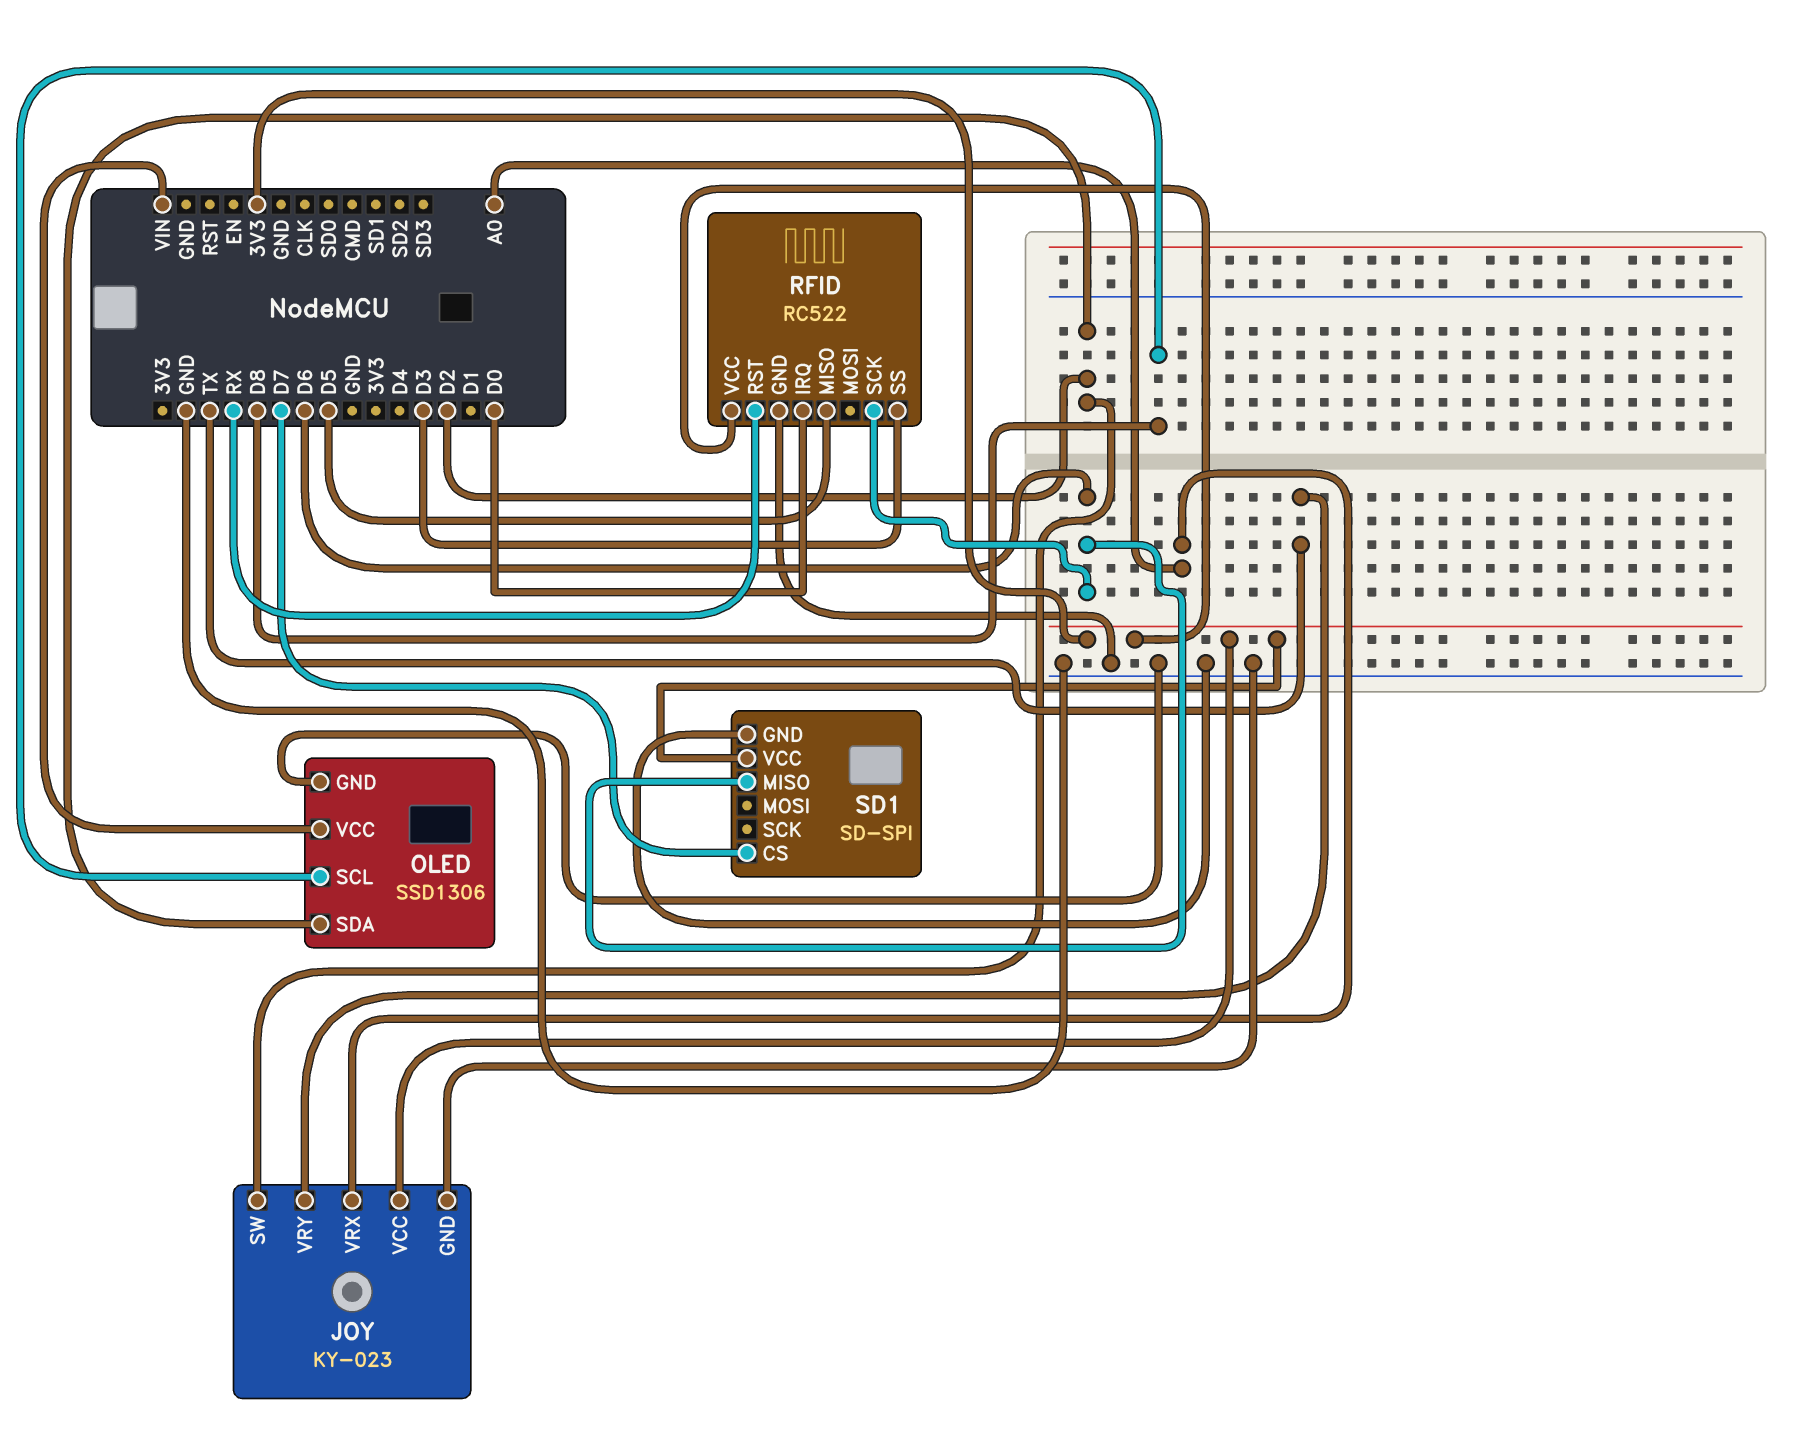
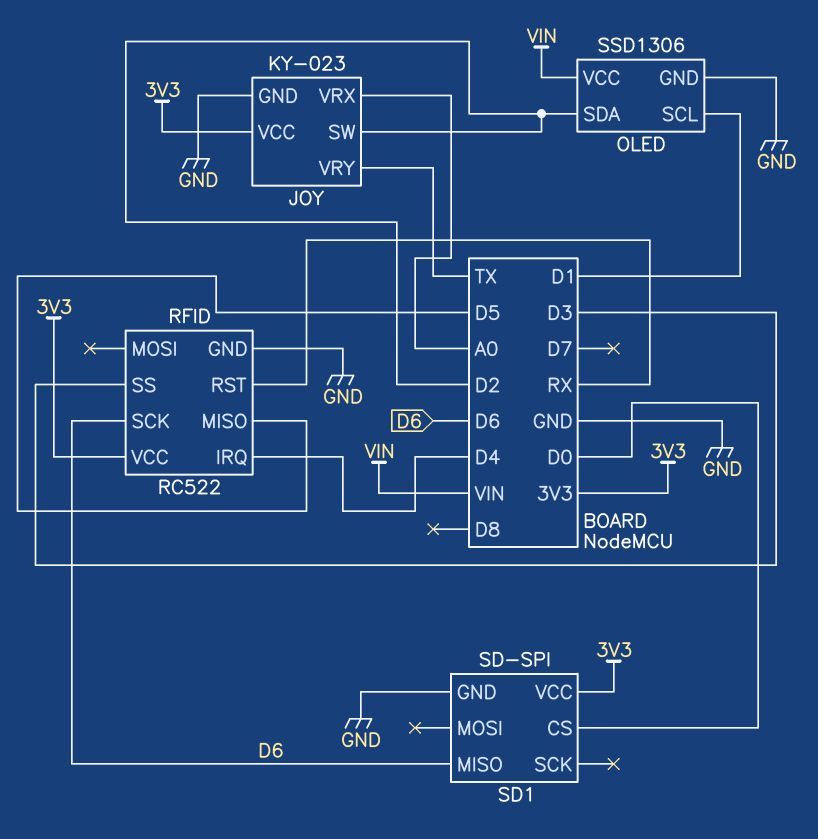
OLED pin SCL: D8 -> D1
RFID pin IRQ: D0 -> D4
SD1 pin CS: D7 -> D0

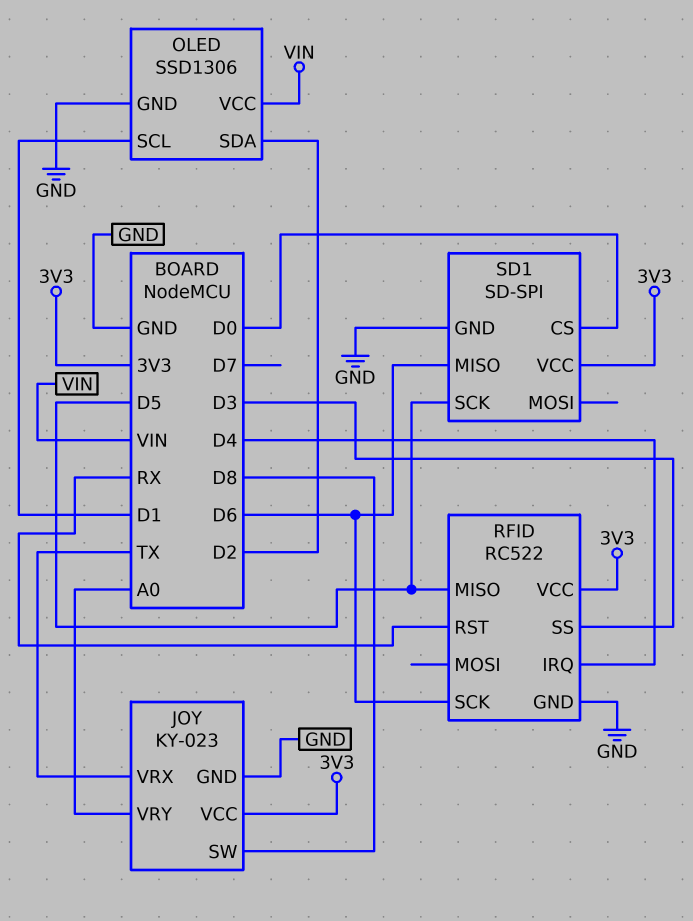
JOY pin SW: D2 -> D8
JOY pin VRX: A0 -> TX
JOY pin VRY: TX -> A0
SD1 pin SCK: none -> D5

